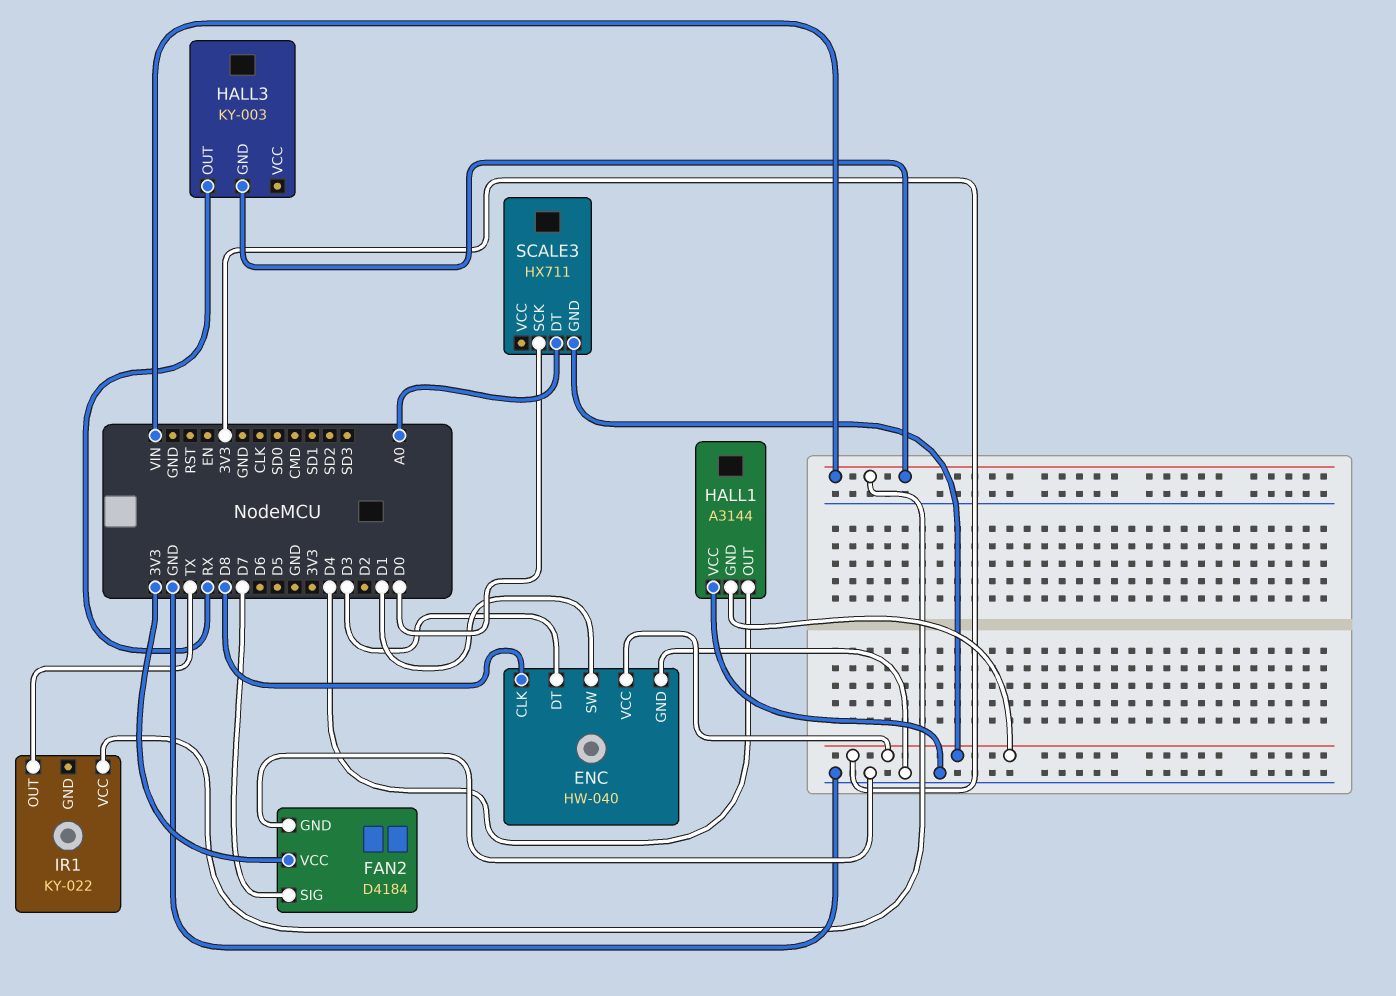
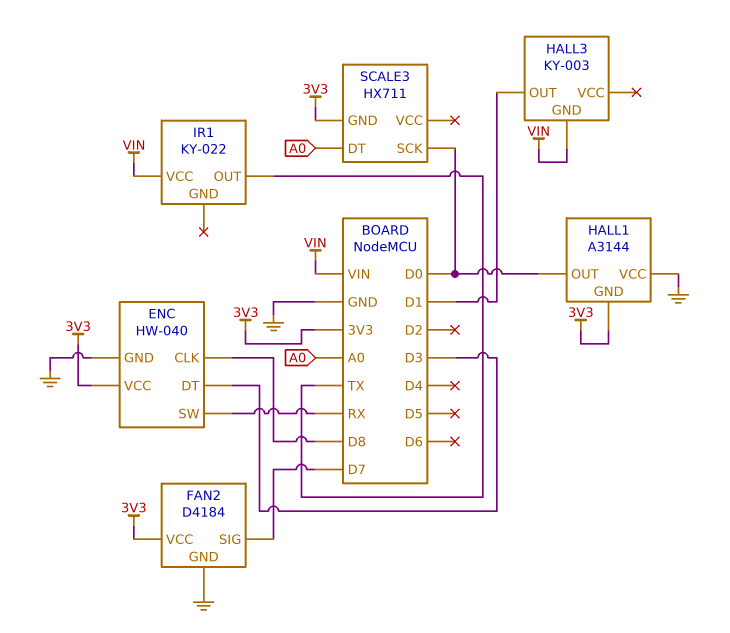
ENC pin SW: D1 -> RX
HALL1 pin OUT: D4 -> D0
HALL3 pin OUT: RX -> D1

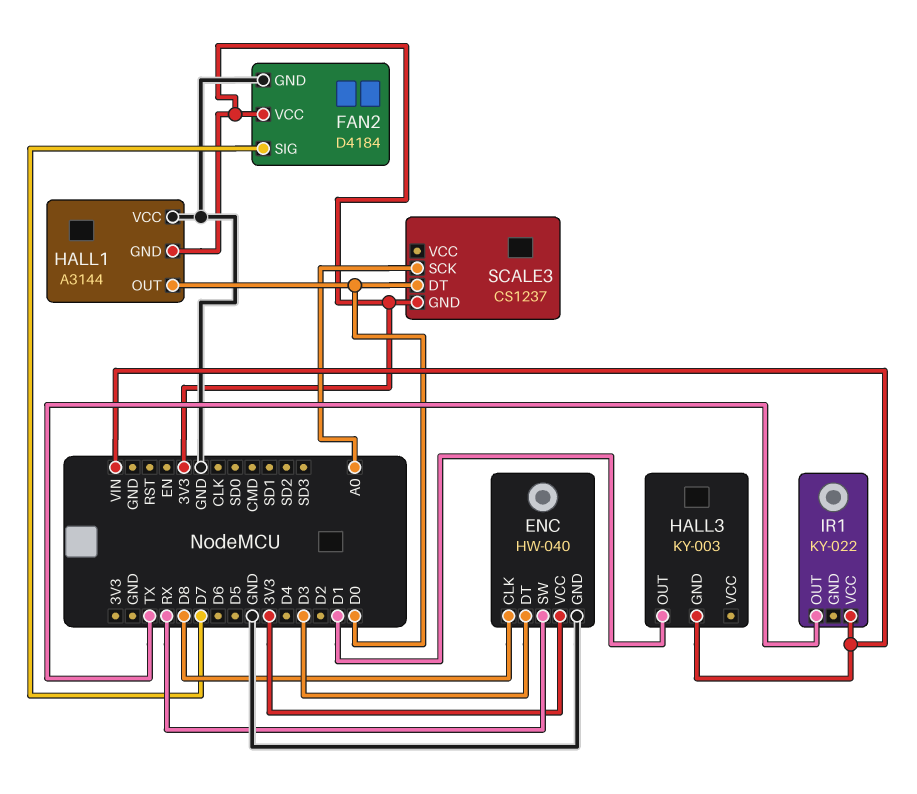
SCALE3: HX711 -> CS1237
SCALE3 pin DT: A0 -> D0
SCALE3 pin SCK: D0 -> A0

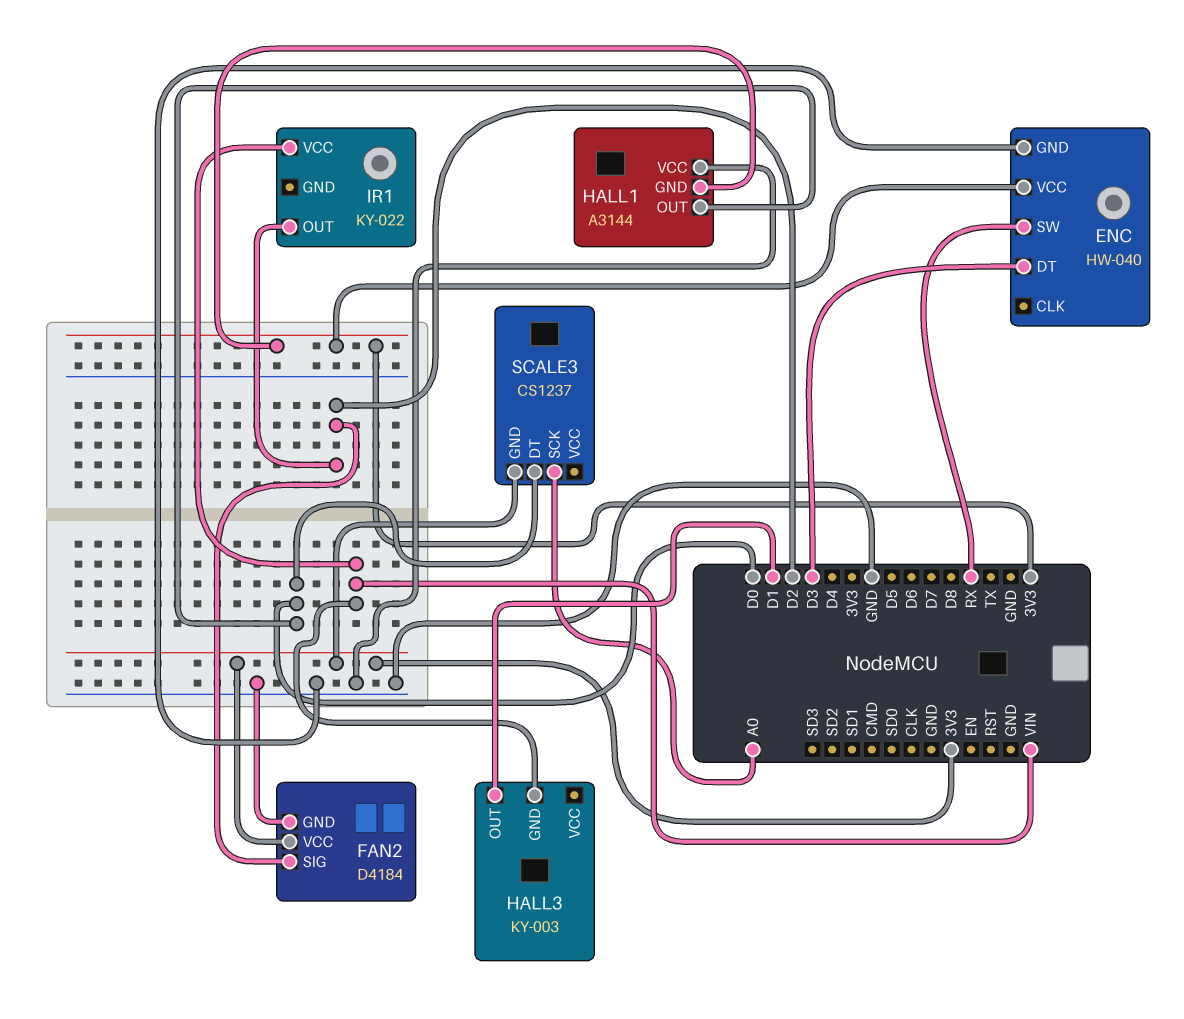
ENC pin CLK: D8 -> none
FAN2 pin SIG: D7 -> D2
IR1 pin OUT: TX -> D2

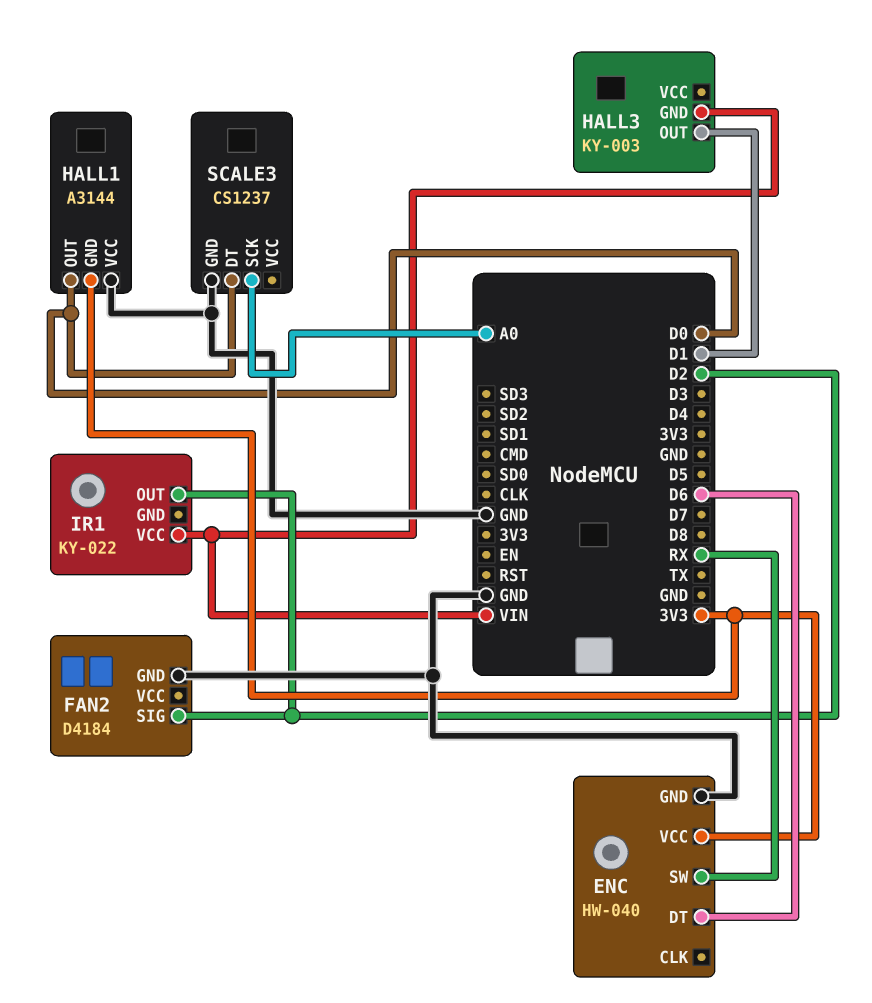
ENC pin DT: D3 -> D6
FAN2 pin VCC: 3V3 -> none
SCALE3 pin GND: 3V3 -> GND

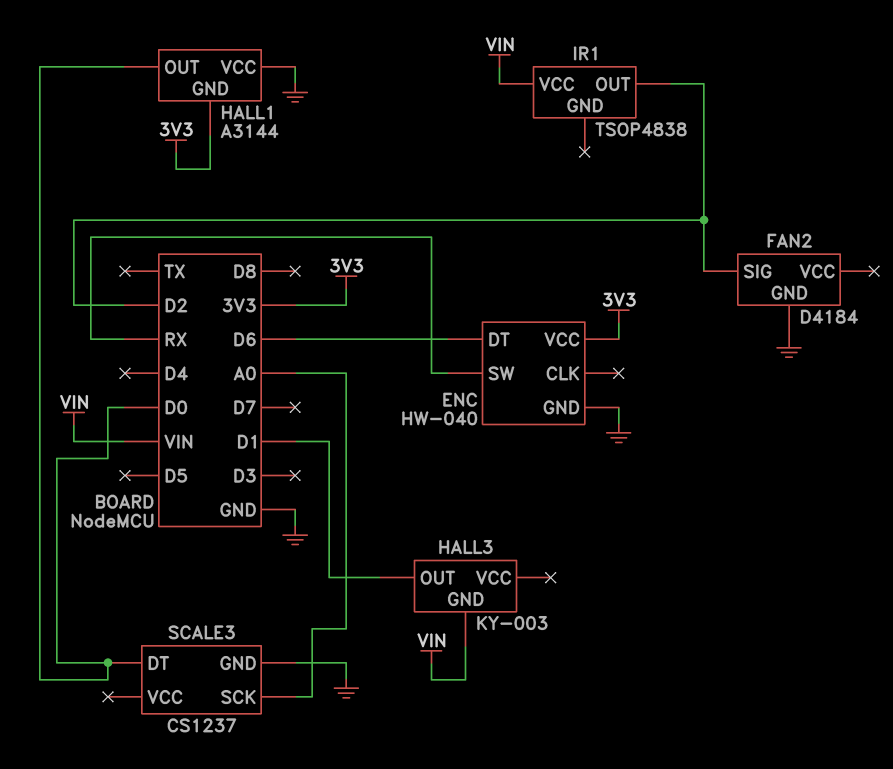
IR1: KY-022 -> TSOP4838

